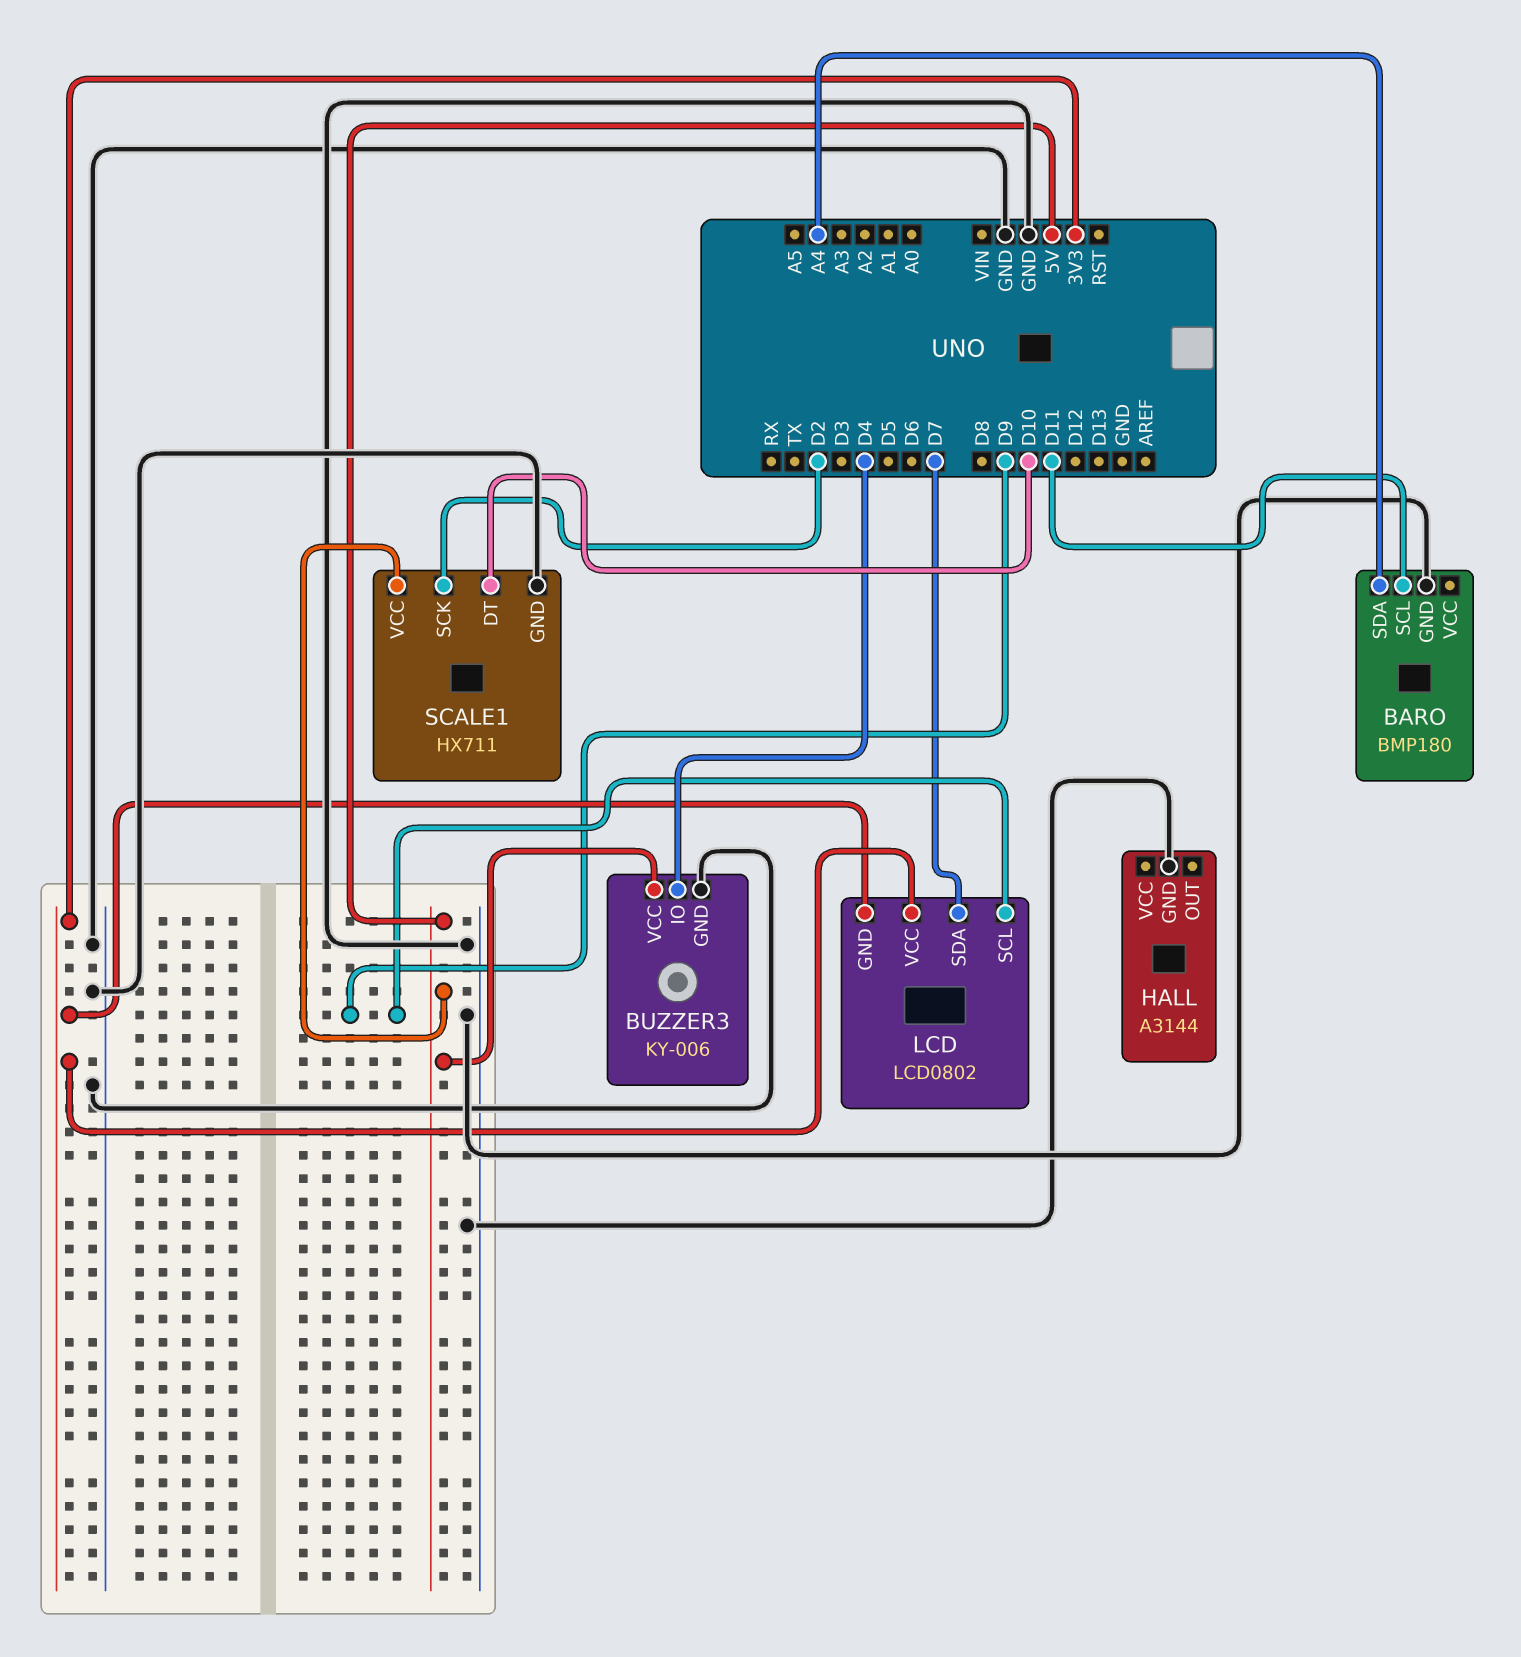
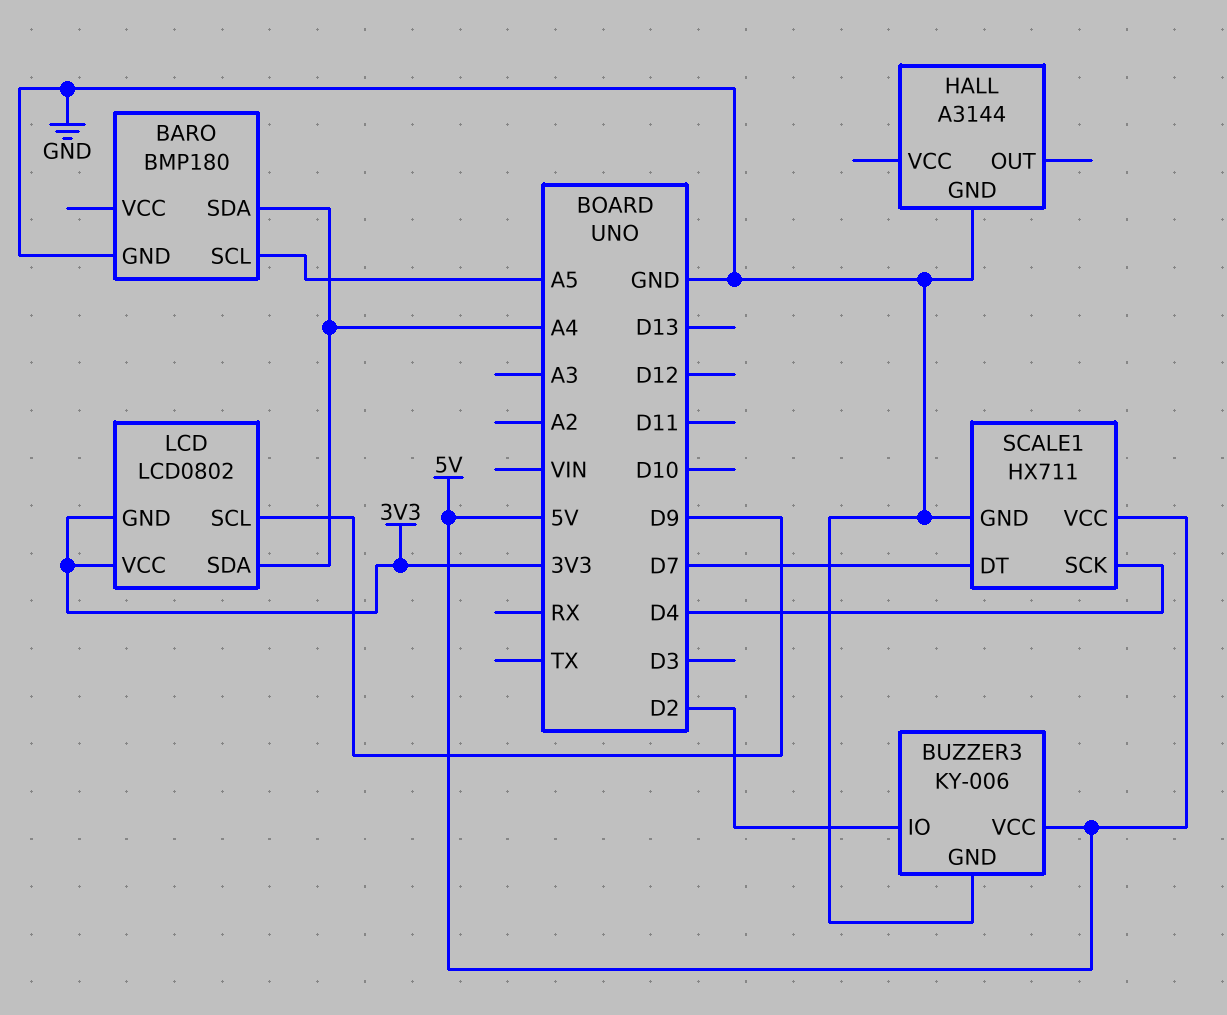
BARO pin SCL: D11 -> A5
BUZZER3 pin IO: D4 -> D2
LCD pin SDA: D7 -> A4
SCALE1 pin DT: D10 -> D7
SCALE1 pin SCK: D2 -> D4

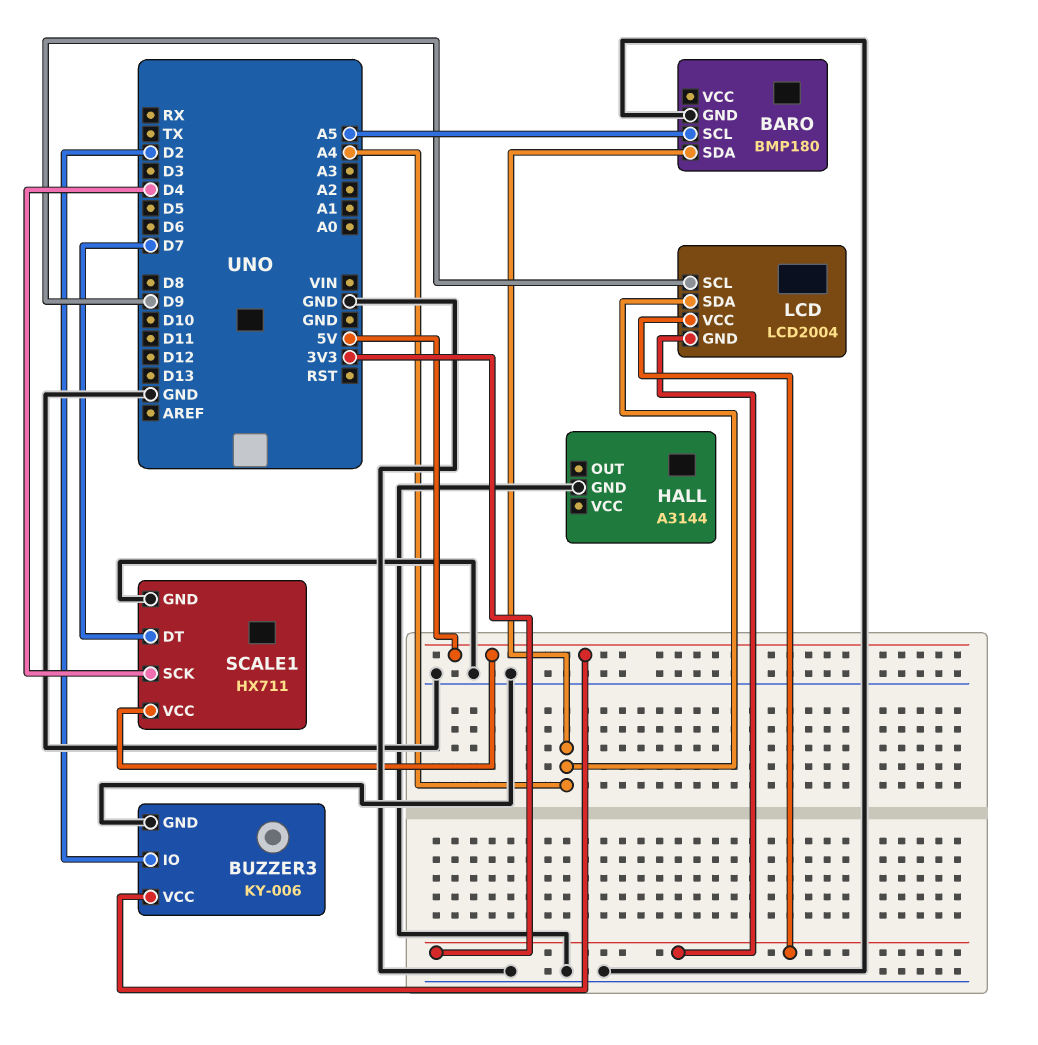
LCD: LCD0802 -> LCD2004

